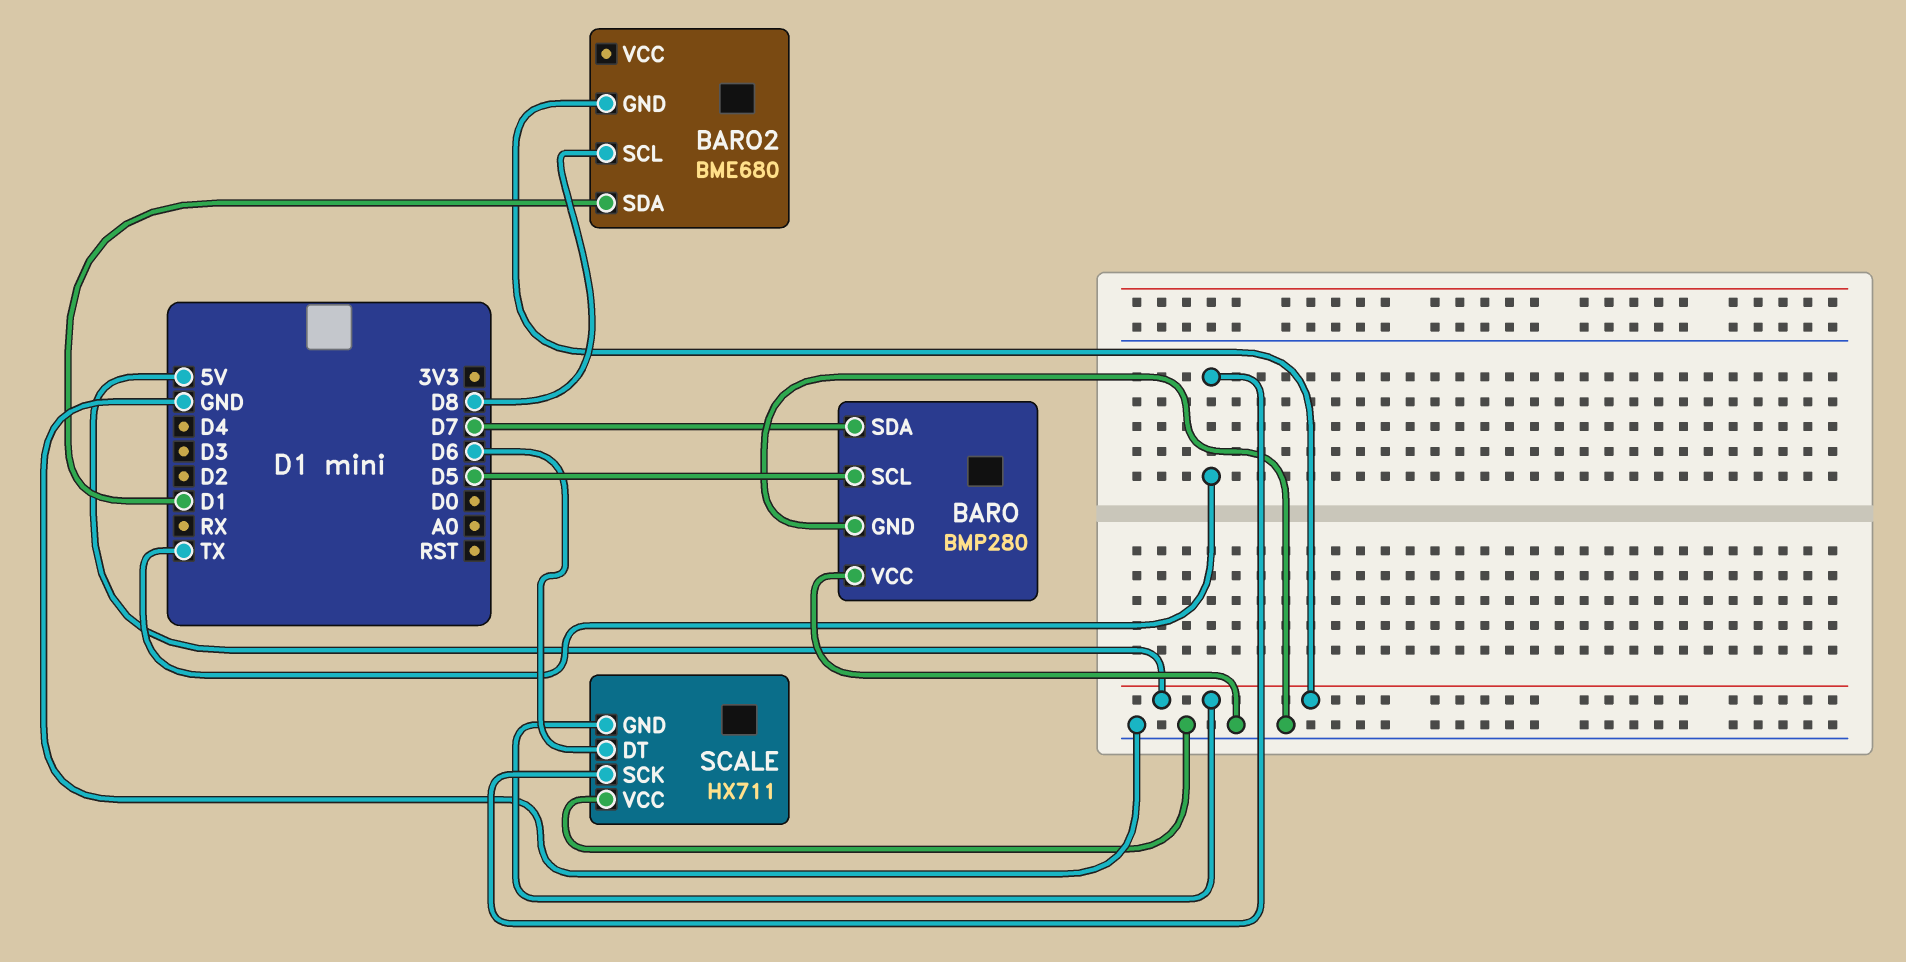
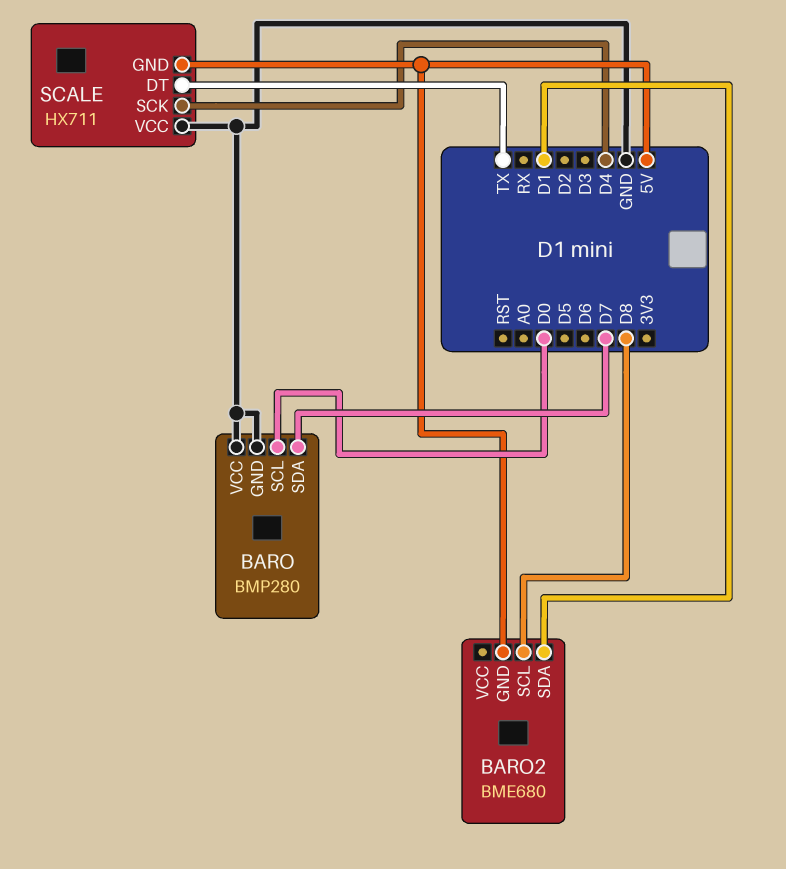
BARO pin SCL: D5 -> D0
SCALE pin DT: D6 -> TX
SCALE pin SCK: TX -> D4

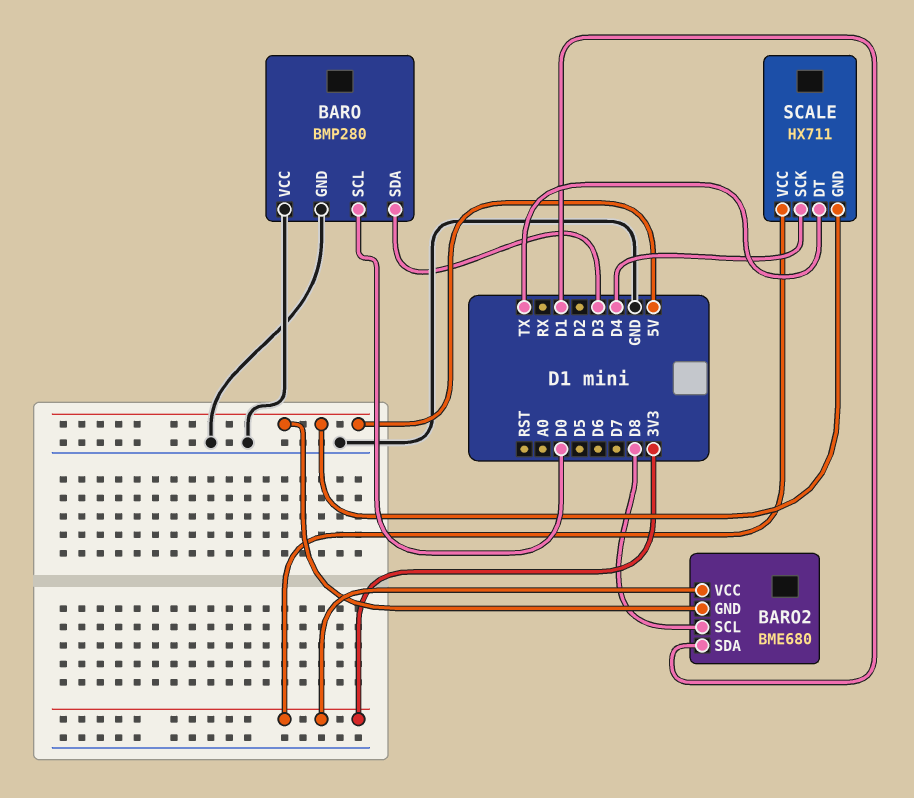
BARO pin SDA: D7 -> D3
BARO2 pin VCC: none -> 3V3
SCALE pin VCC: GND -> 3V3

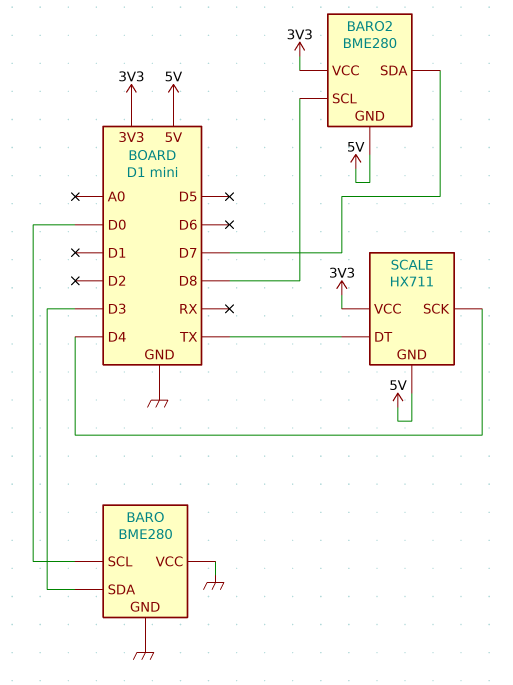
BARO: BMP280 -> BME280
BARO2: BME680 -> BME280
BARO2 pin SDA: D1 -> D7

